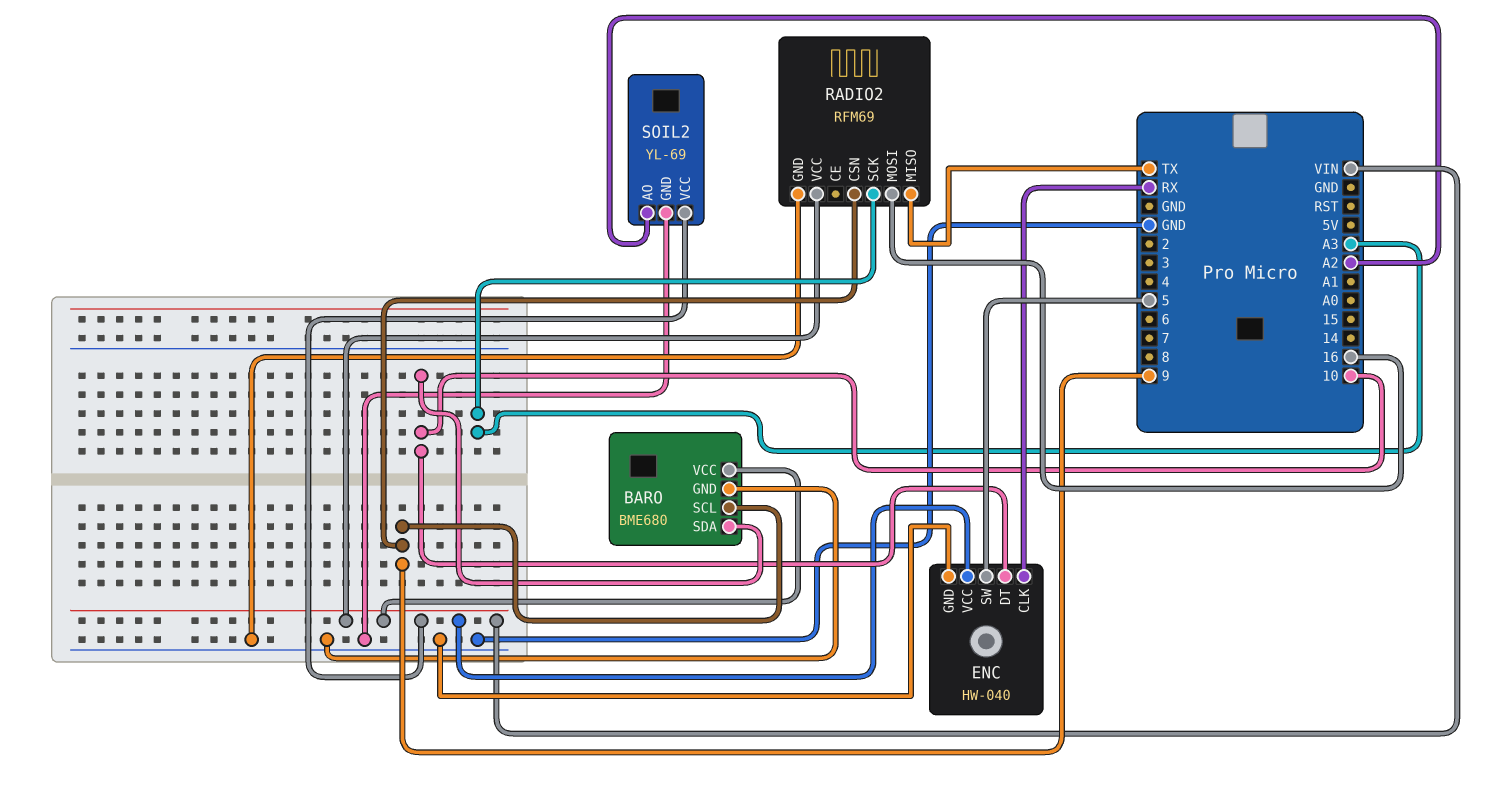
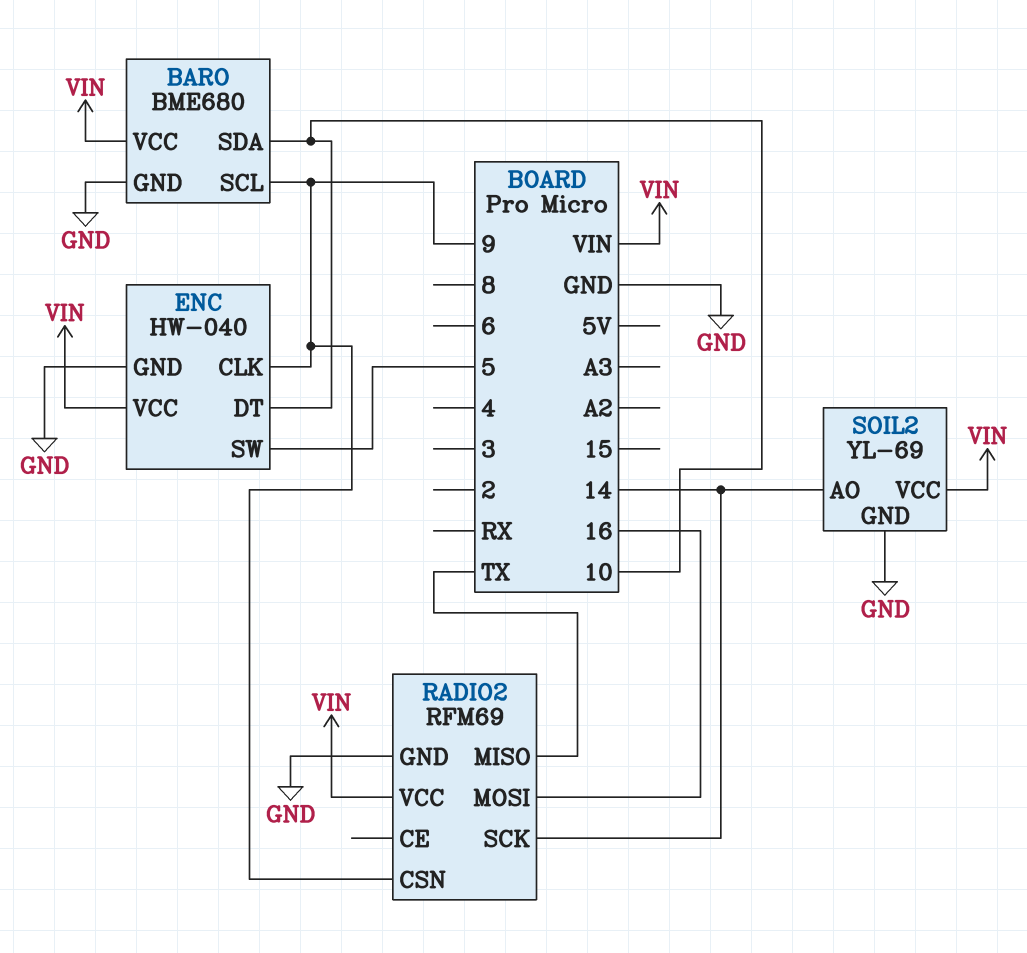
ENC pin CLK: RX -> 9
RADIO2 pin SCK: A3 -> 14
SOIL2 pin AO: A2 -> 14

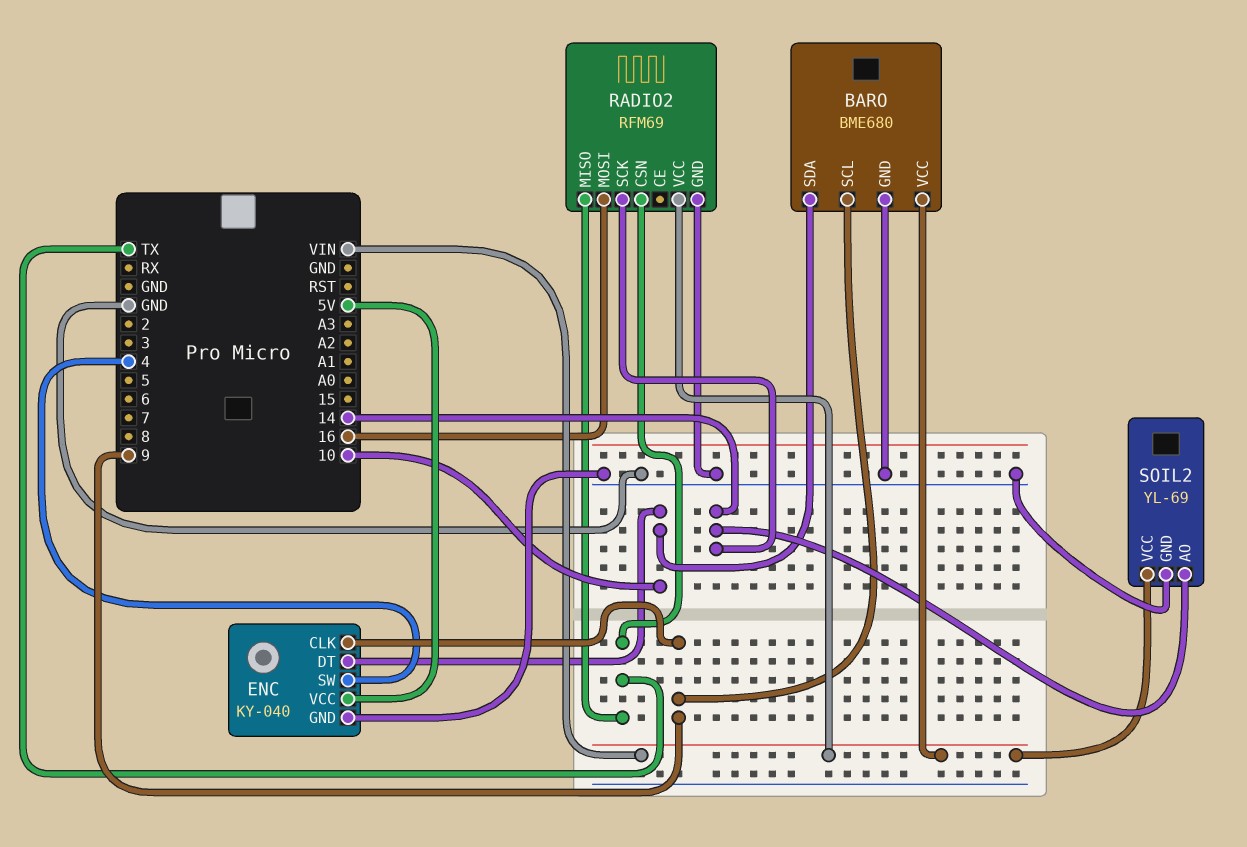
ENC: HW-040 -> KY-040
ENC pin SW: 5 -> 4
ENC pin VCC: VIN -> 5V
RADIO2 pin CSN: 9 -> TX

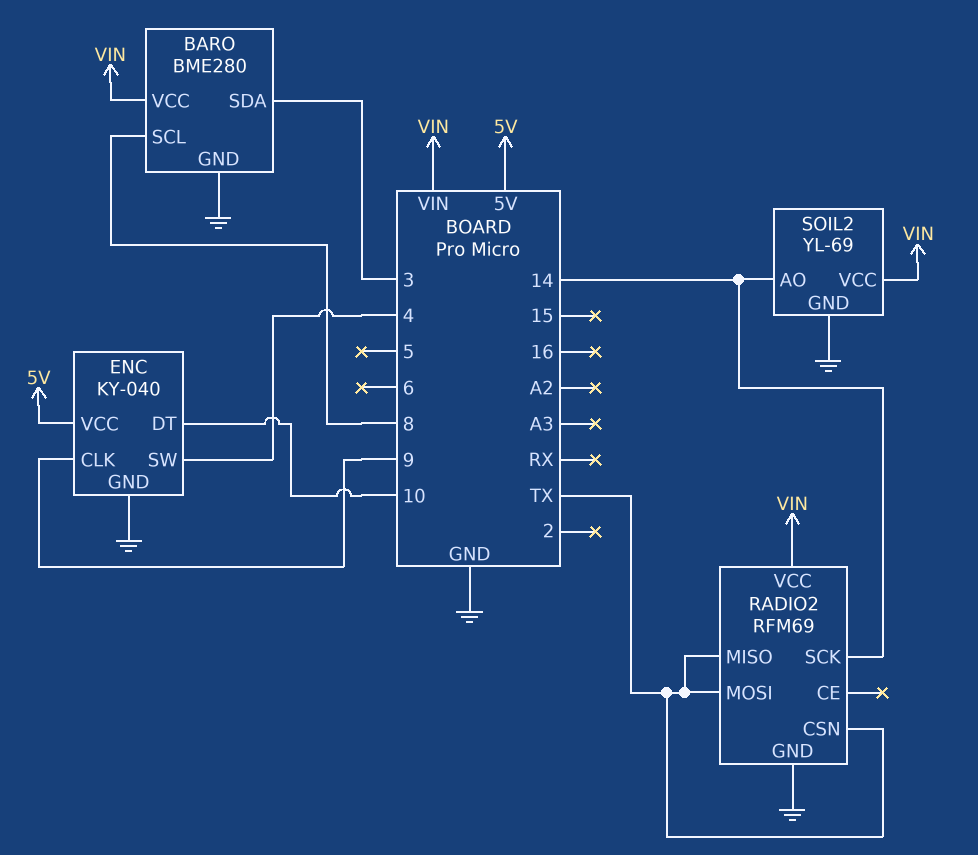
BARO: BME680 -> BME280
BARO pin SCL: 9 -> 8
BARO pin SDA: 10 -> 3
RADIO2 pin MOSI: 16 -> TX

